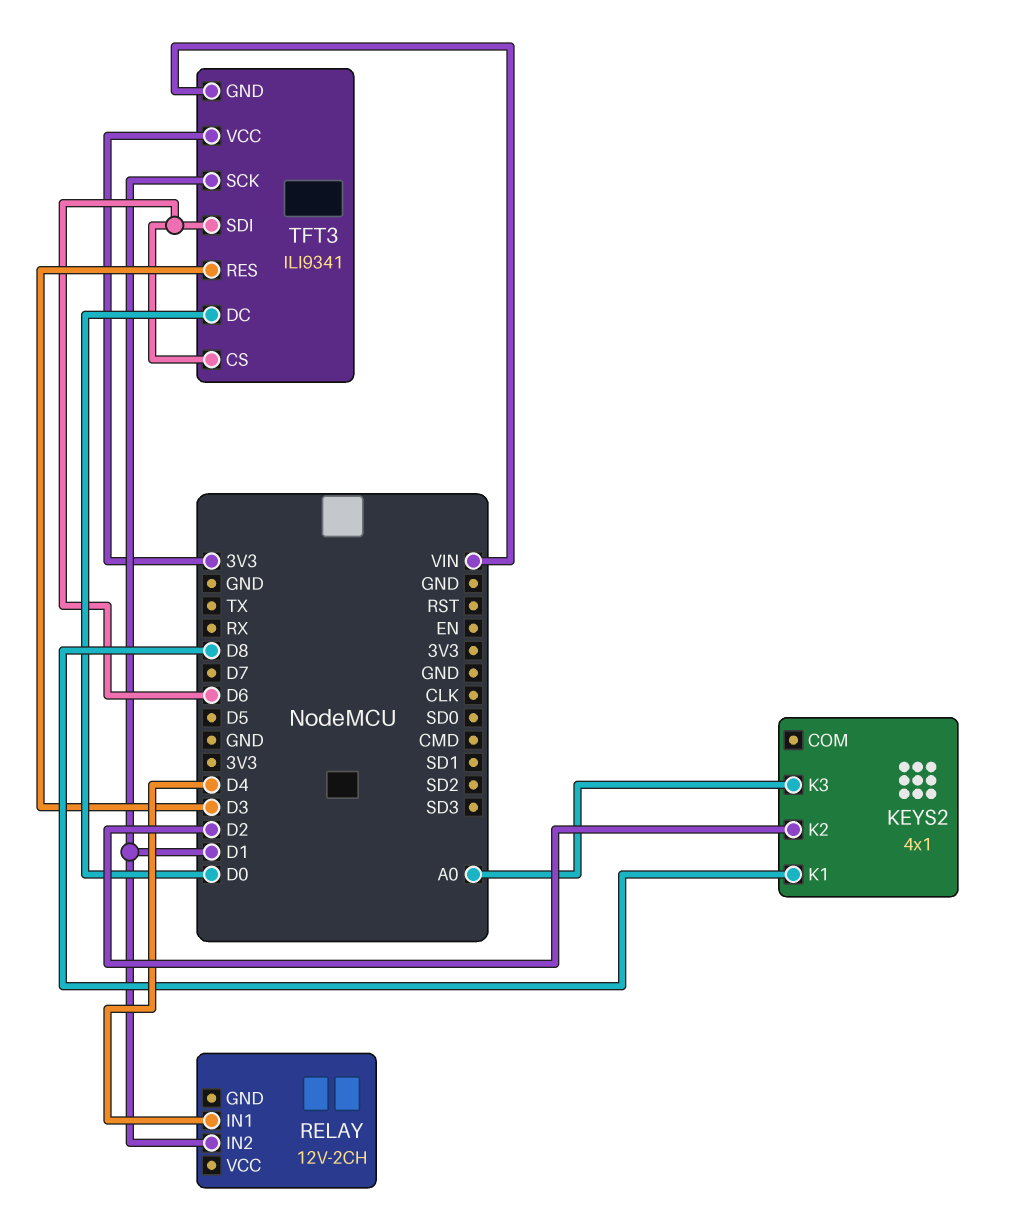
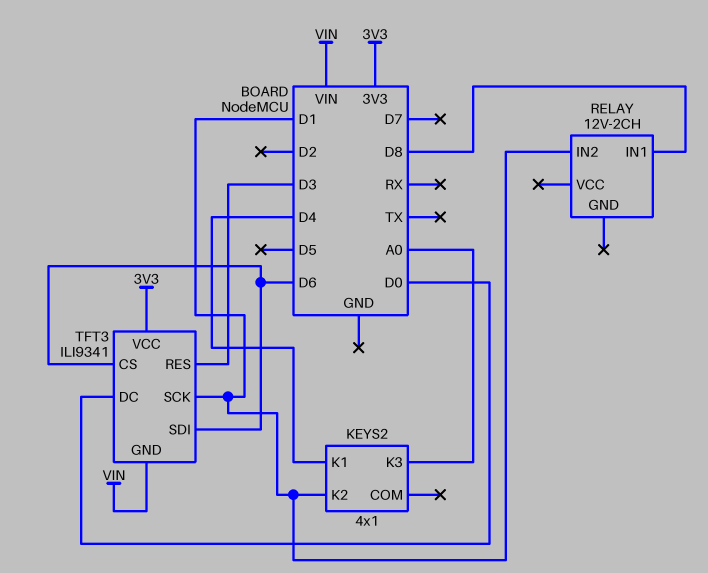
KEYS2 pin K1: D8 -> D4
KEYS2 pin K2: D2 -> D1
RELAY pin IN1: D4 -> D8

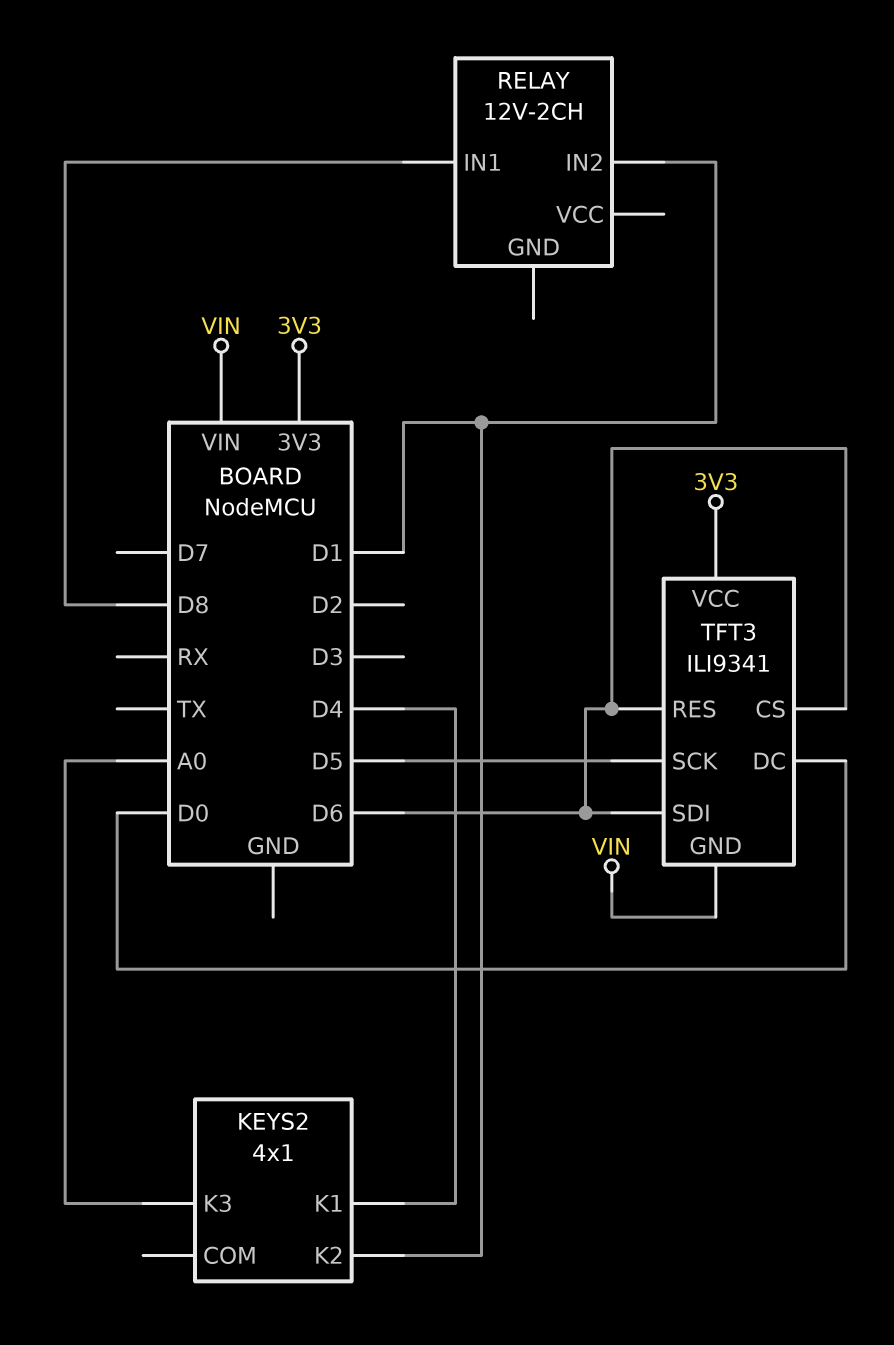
TFT3 pin RES: D3 -> D6
TFT3 pin SCK: D1 -> D5

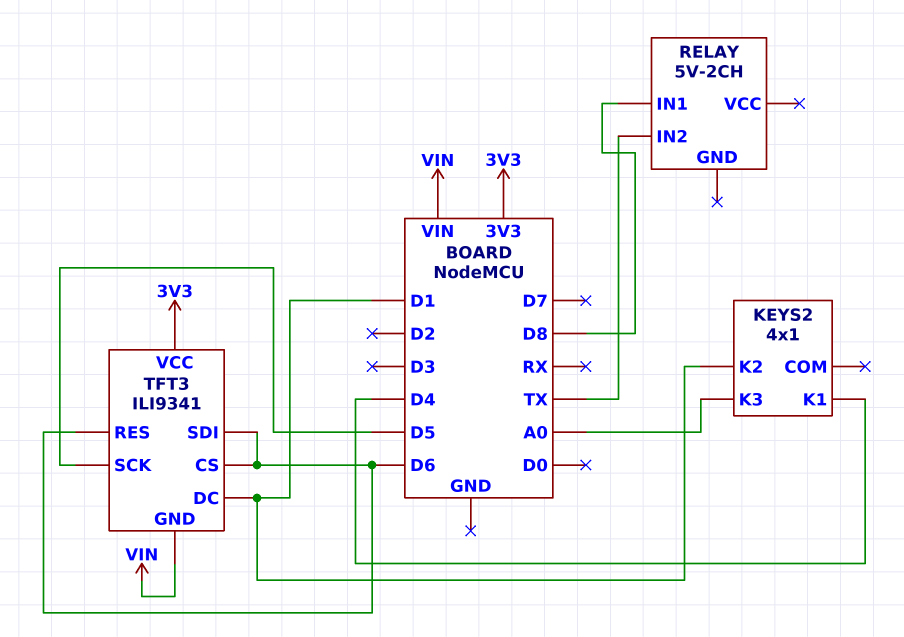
RELAY: 12V-2CH -> 5V-2CH
RELAY pin IN2: D1 -> TX
TFT3 pin DC: D0 -> D1

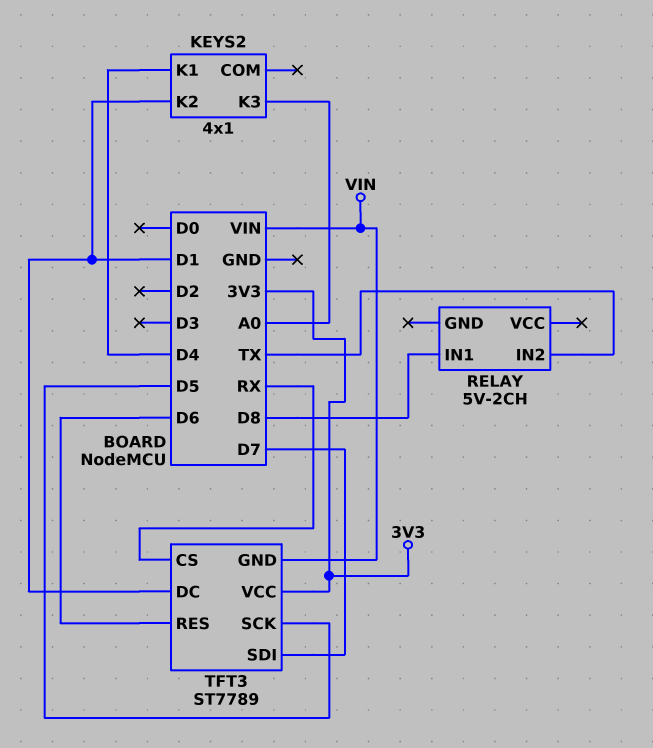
TFT3: ILI9341 -> ST7789
TFT3 pin CS: D6 -> RX
TFT3 pin SDI: D6 -> D7

